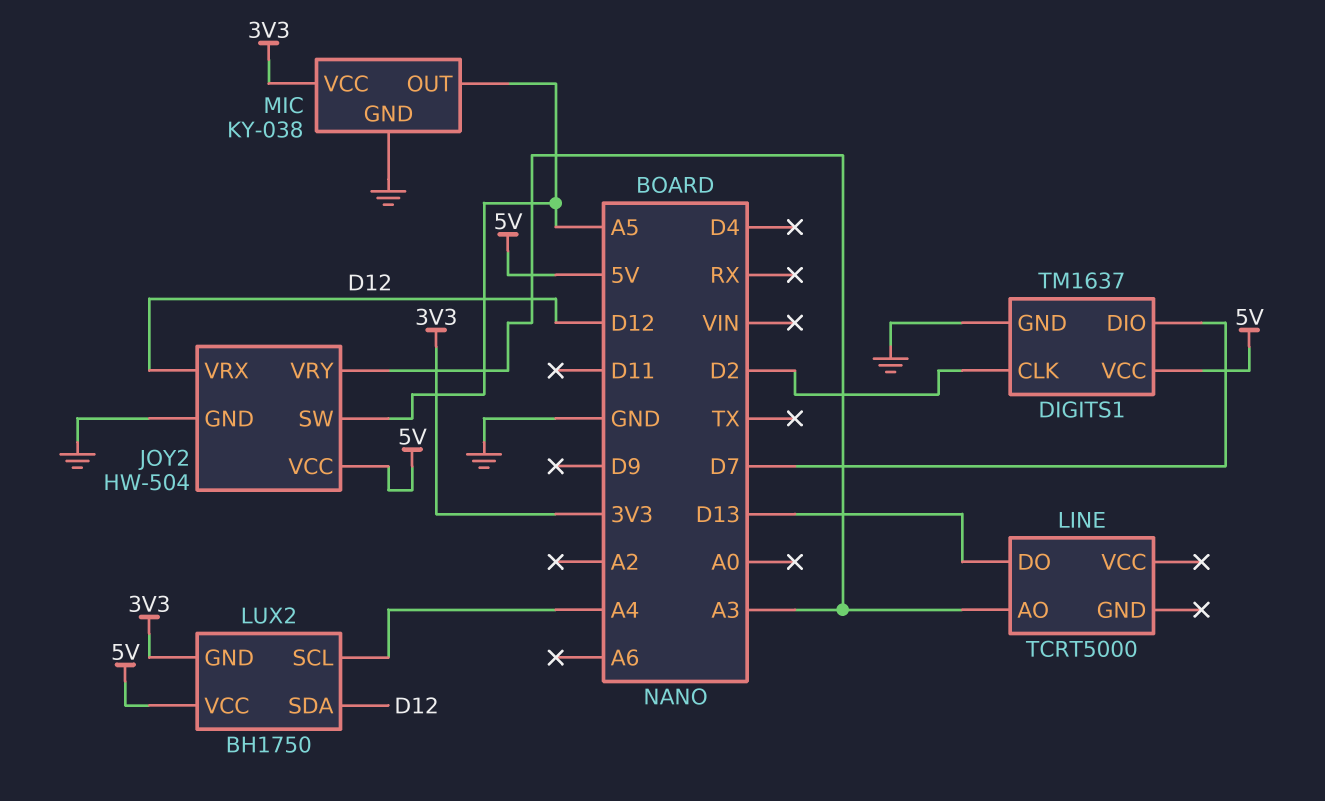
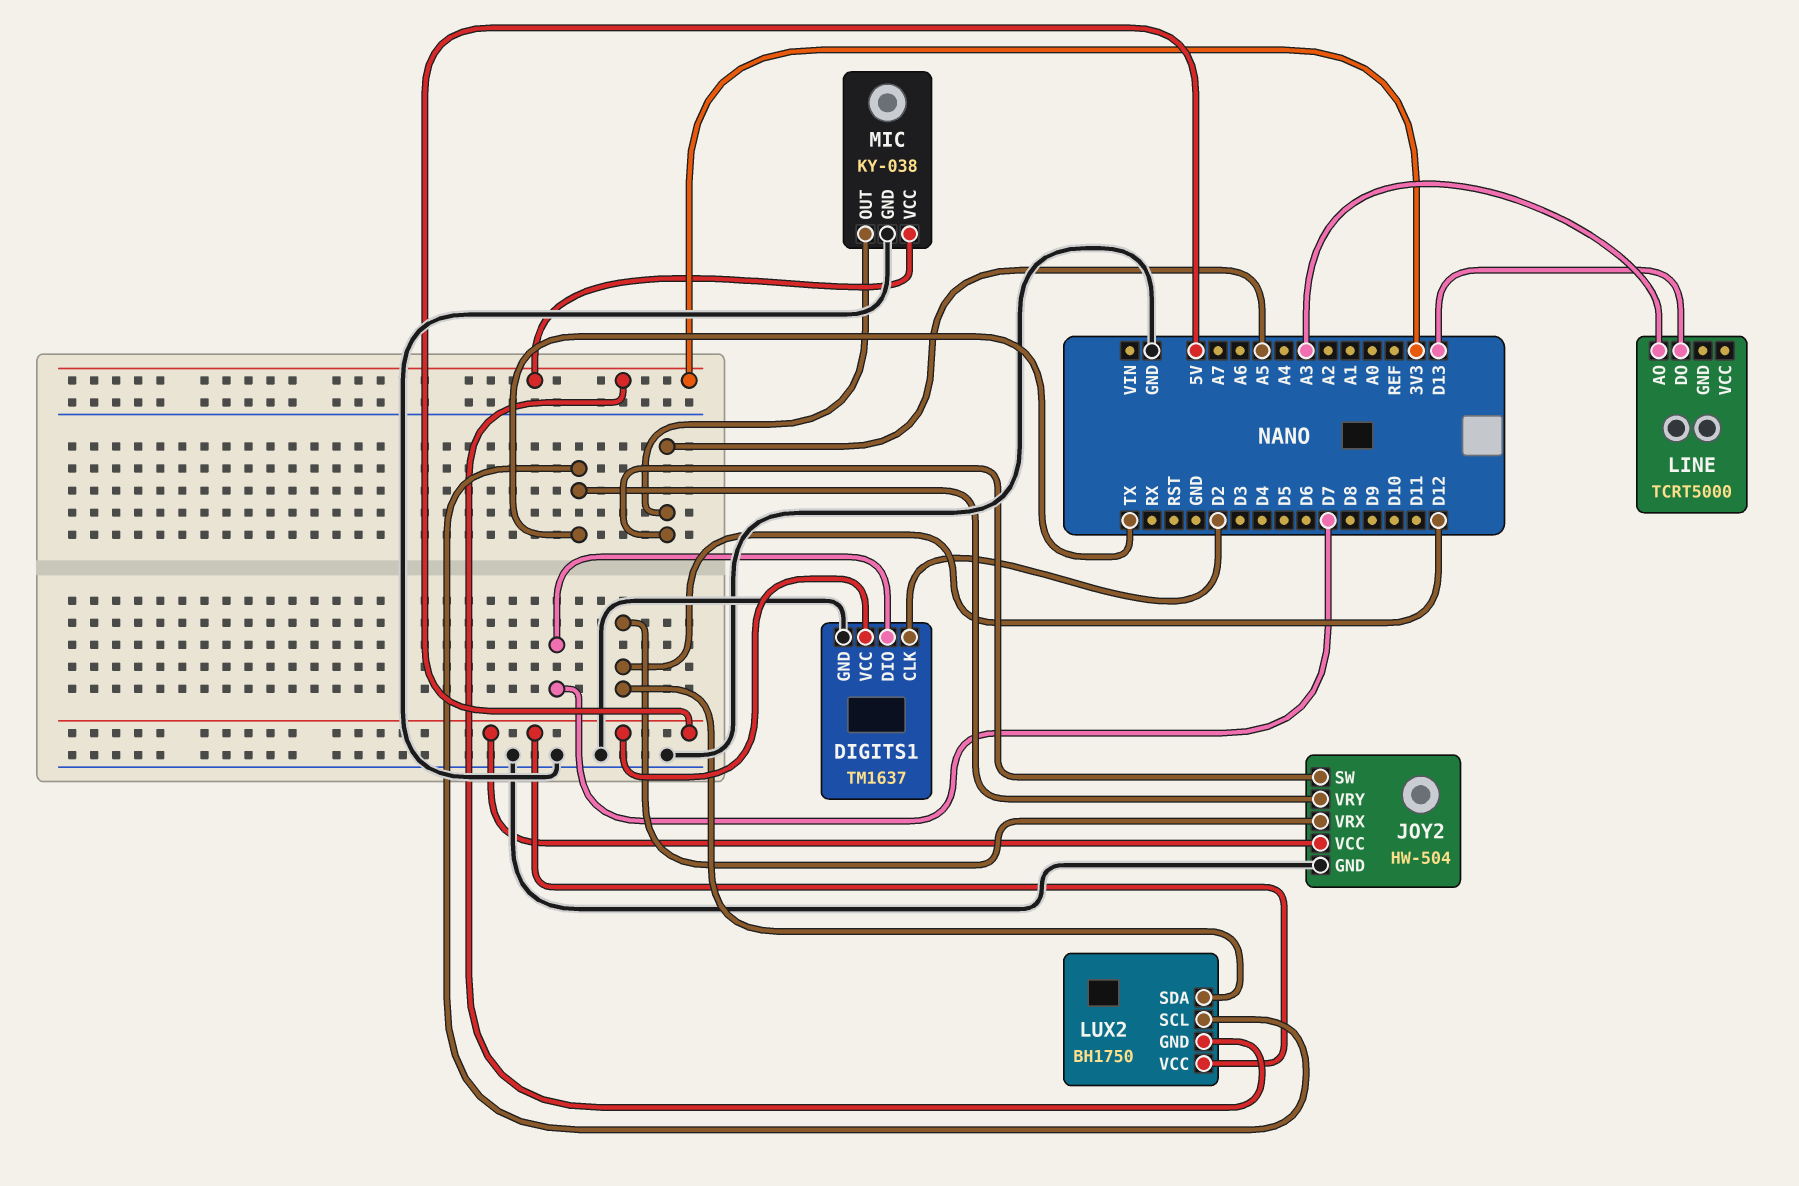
JOY2 pin VRY: A3 -> TX
LUX2 pin SCL: A4 -> TX

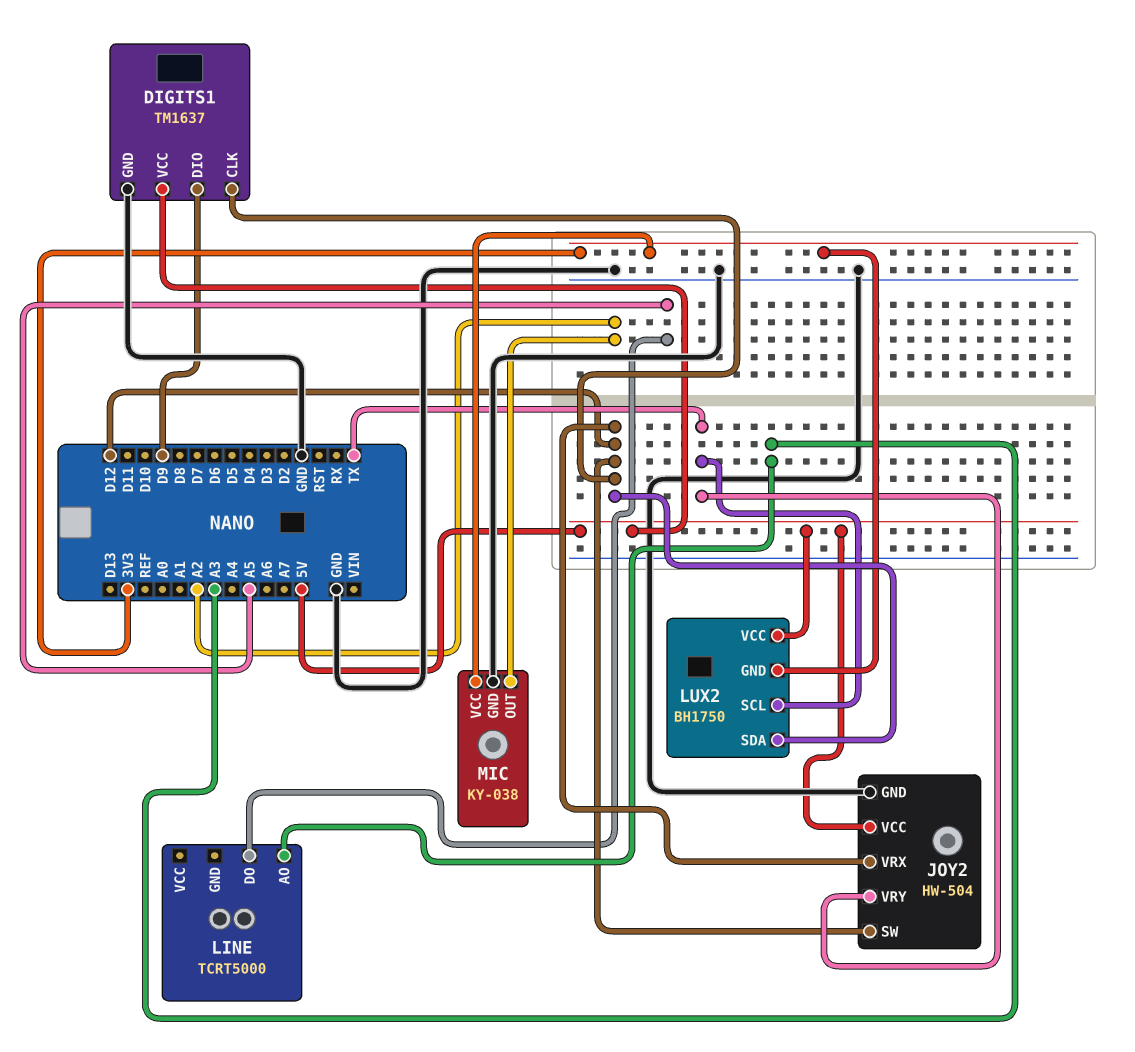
DIGITS1 pin CLK: D2 -> D12
DIGITS1 pin DIO: D7 -> D9
JOY2 pin SW: A5 -> D12
LINE pin DO: D13 -> A5
MIC pin OUT: A5 -> A2

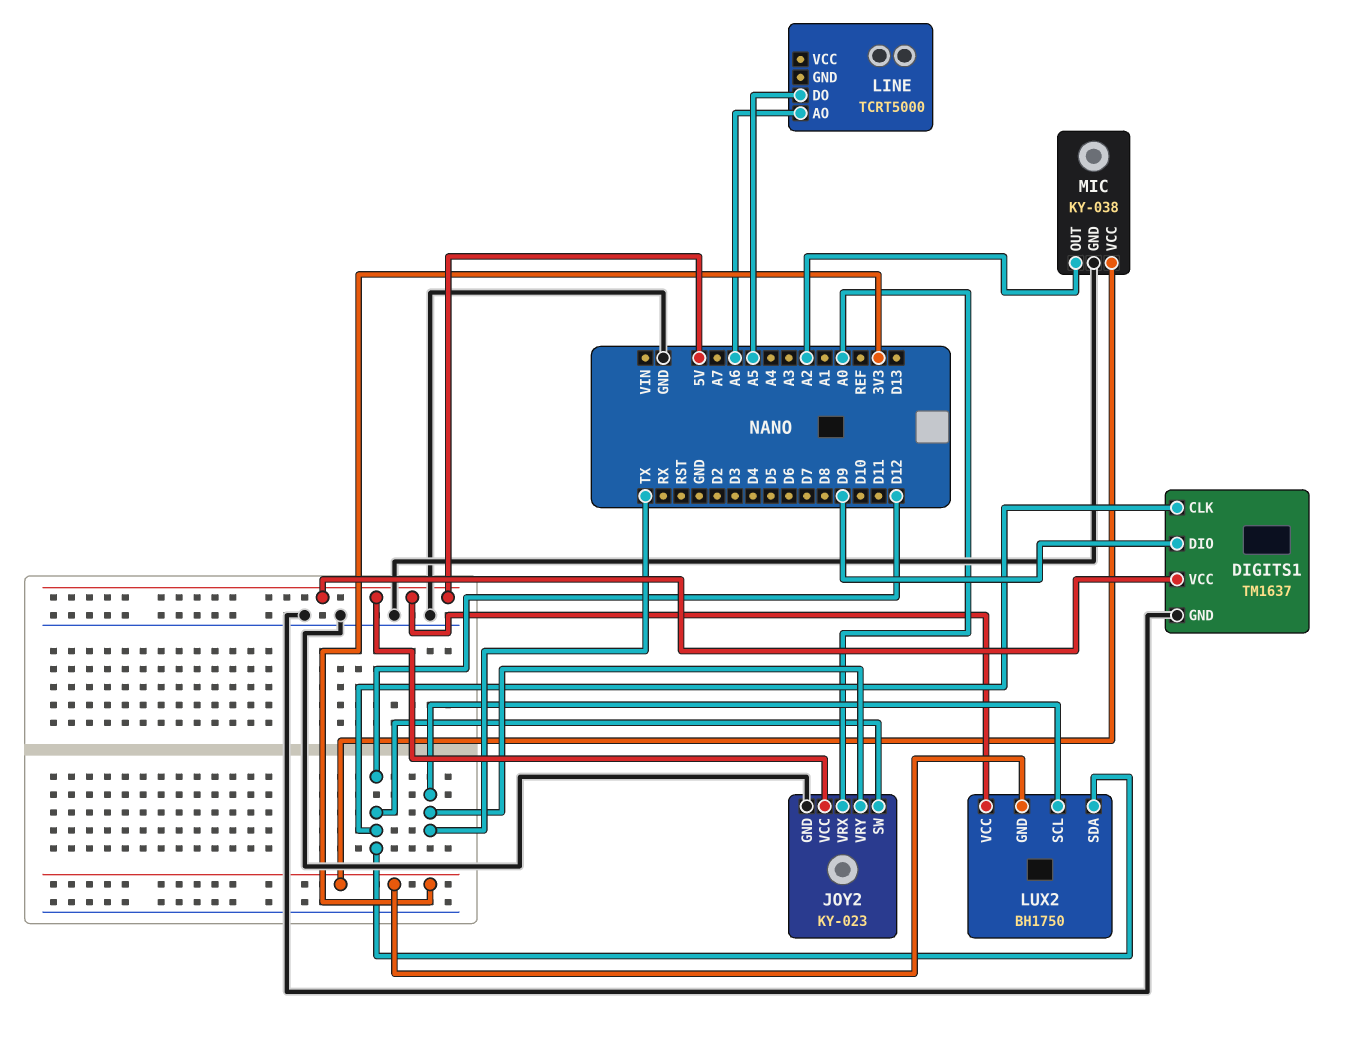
JOY2: HW-504 -> KY-023
JOY2 pin VRX: D12 -> A0
LINE pin AO: A3 -> A6

